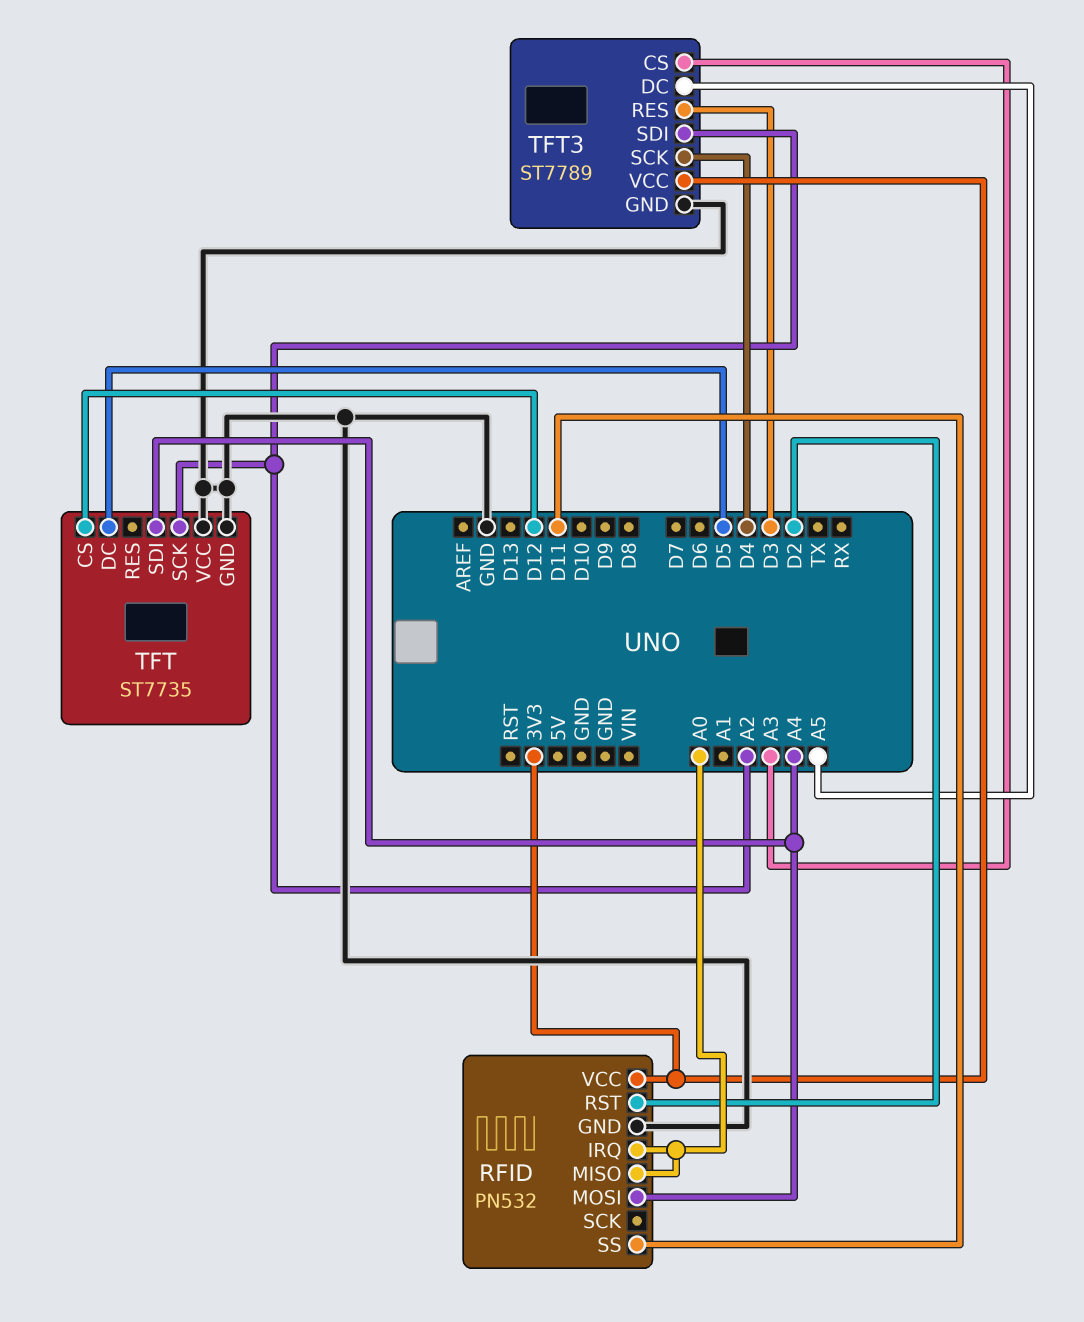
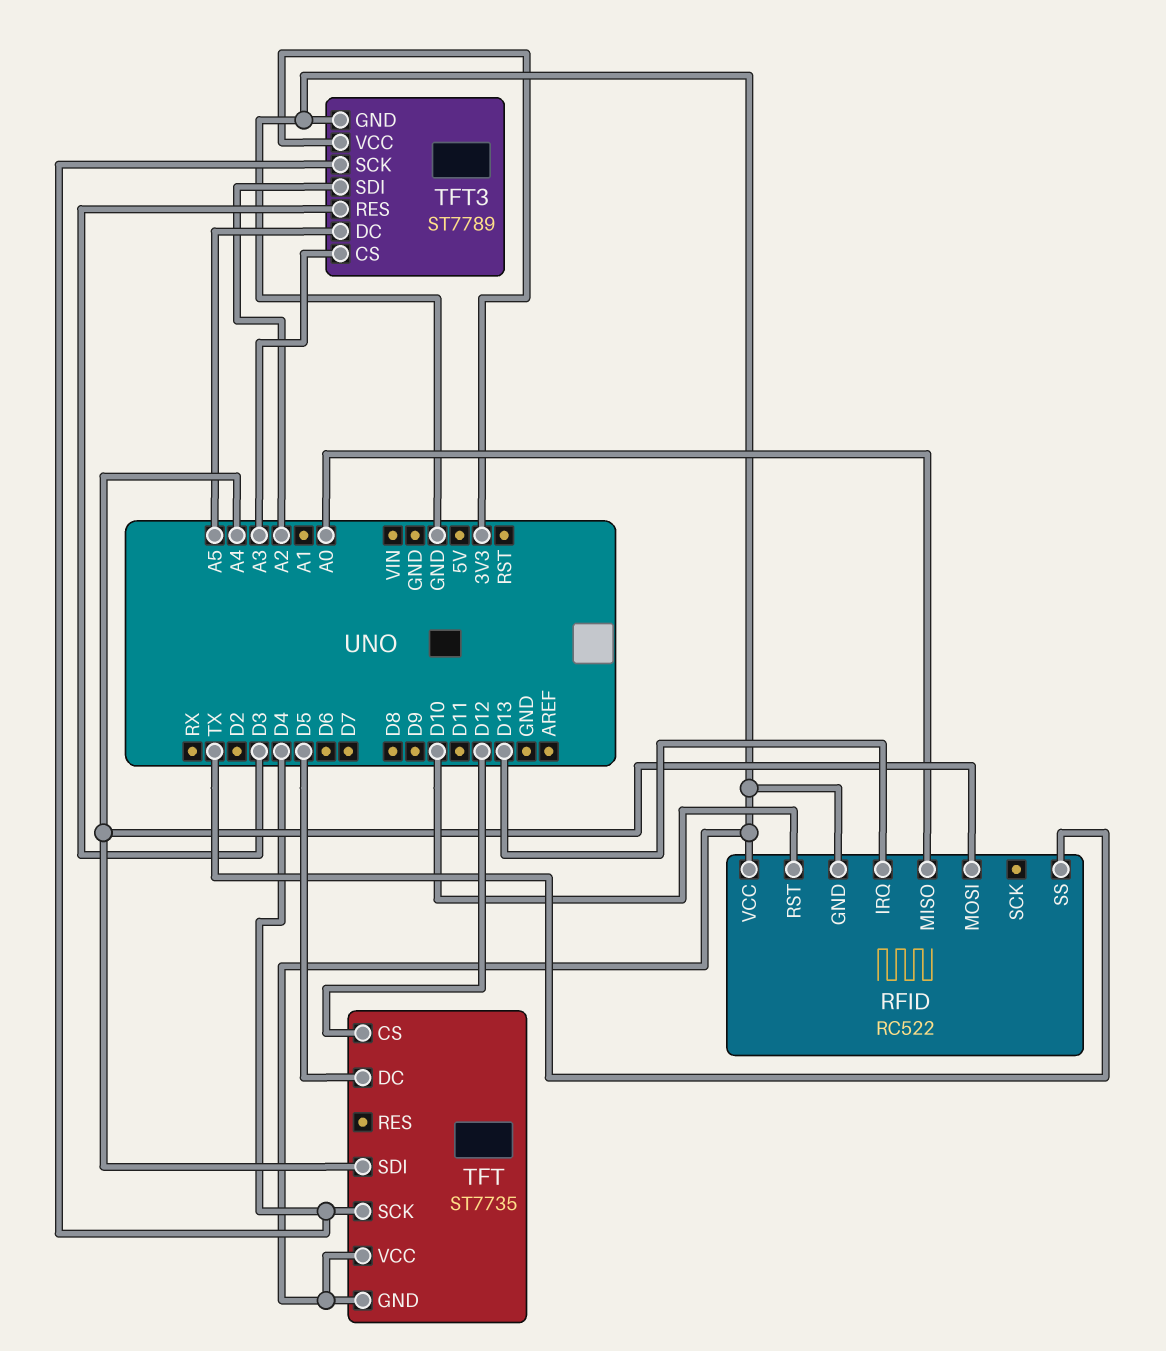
RFID: PN532 -> RC522
RFID pin IRQ: A0 -> D13
RFID pin RST: D2 -> D10
RFID pin SS: D11 -> TX
RFID pin VCC: 3V3 -> GND
TFT pin SCK: A2 -> D4

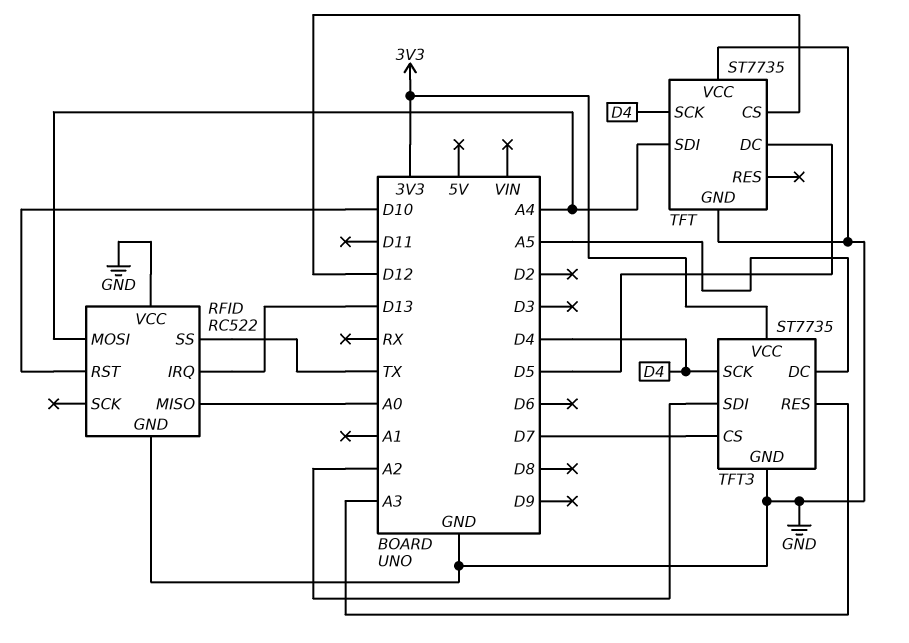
TFT3: ST7789 -> ST7735
TFT3 pin CS: A3 -> D7
TFT3 pin RES: D3 -> A3

